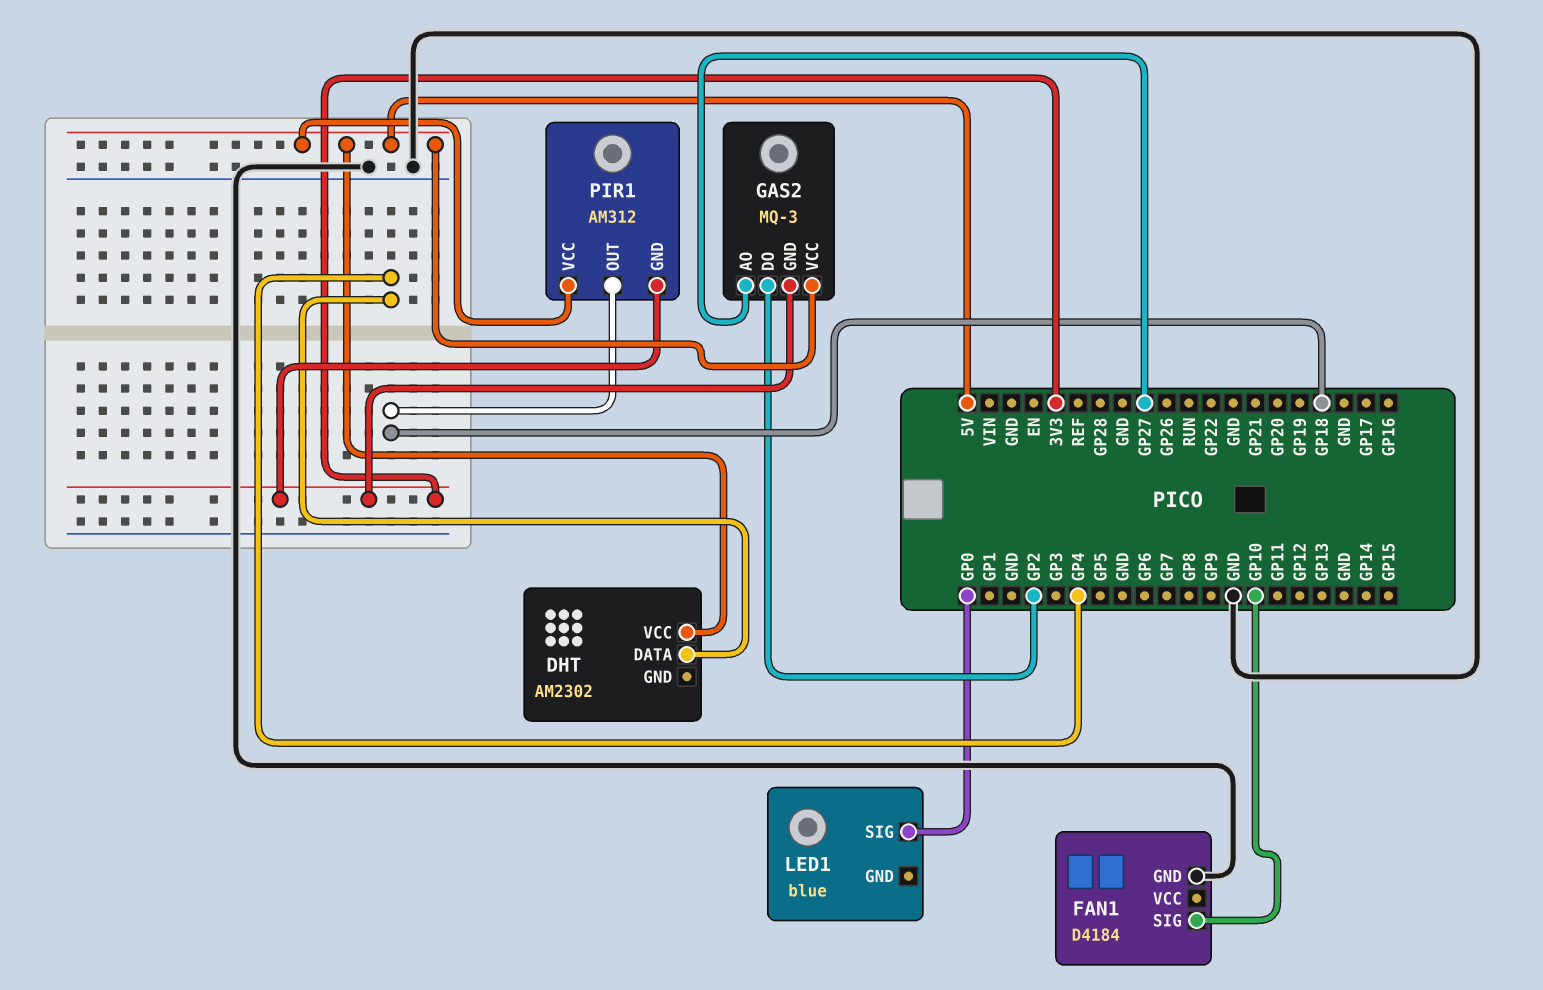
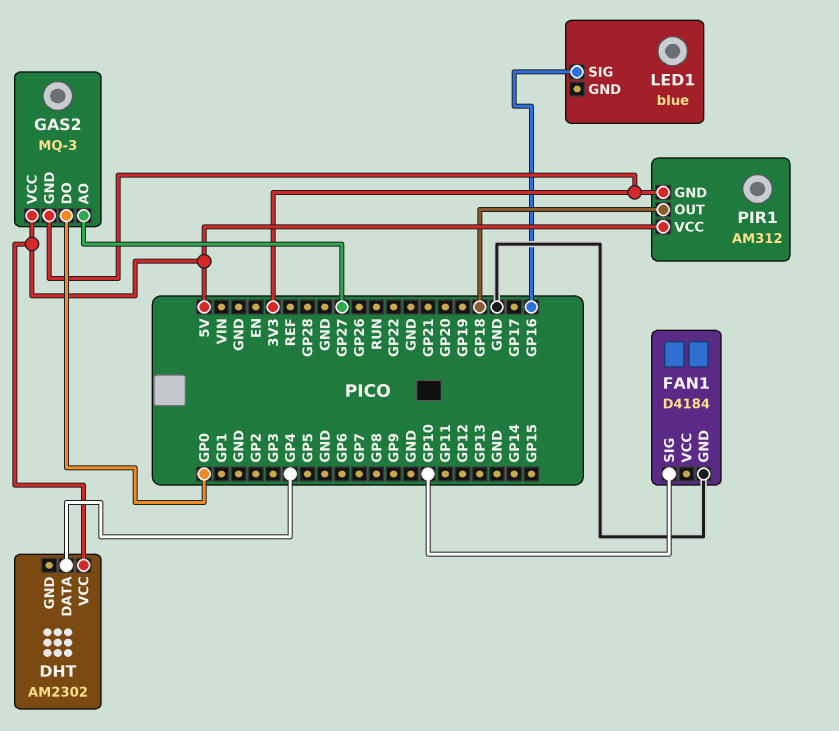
GAS2 pin DO: GP2 -> GP0
LED1 pin SIG: GP0 -> GP16

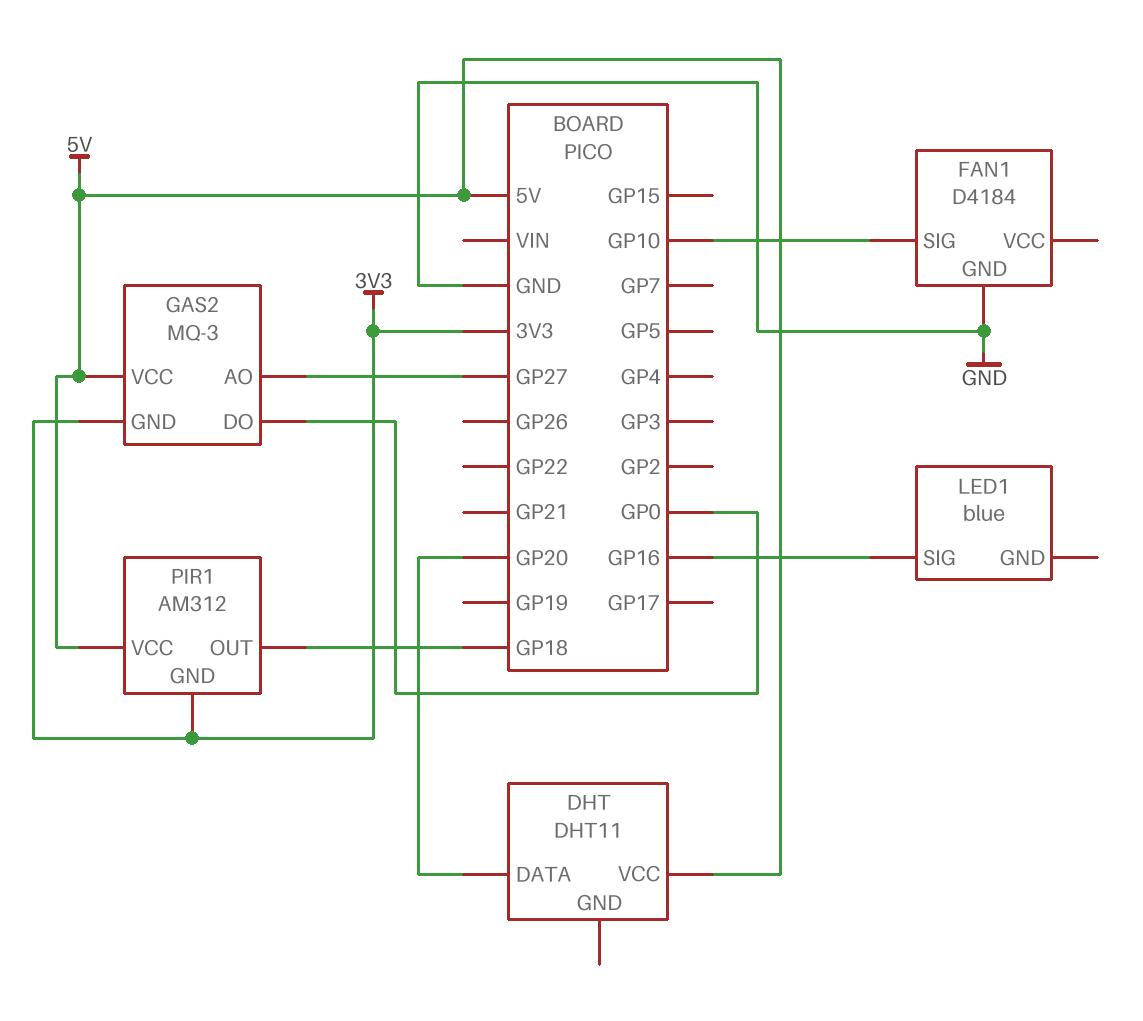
DHT: AM2302 -> DHT11
DHT pin DATA: GP4 -> GP20

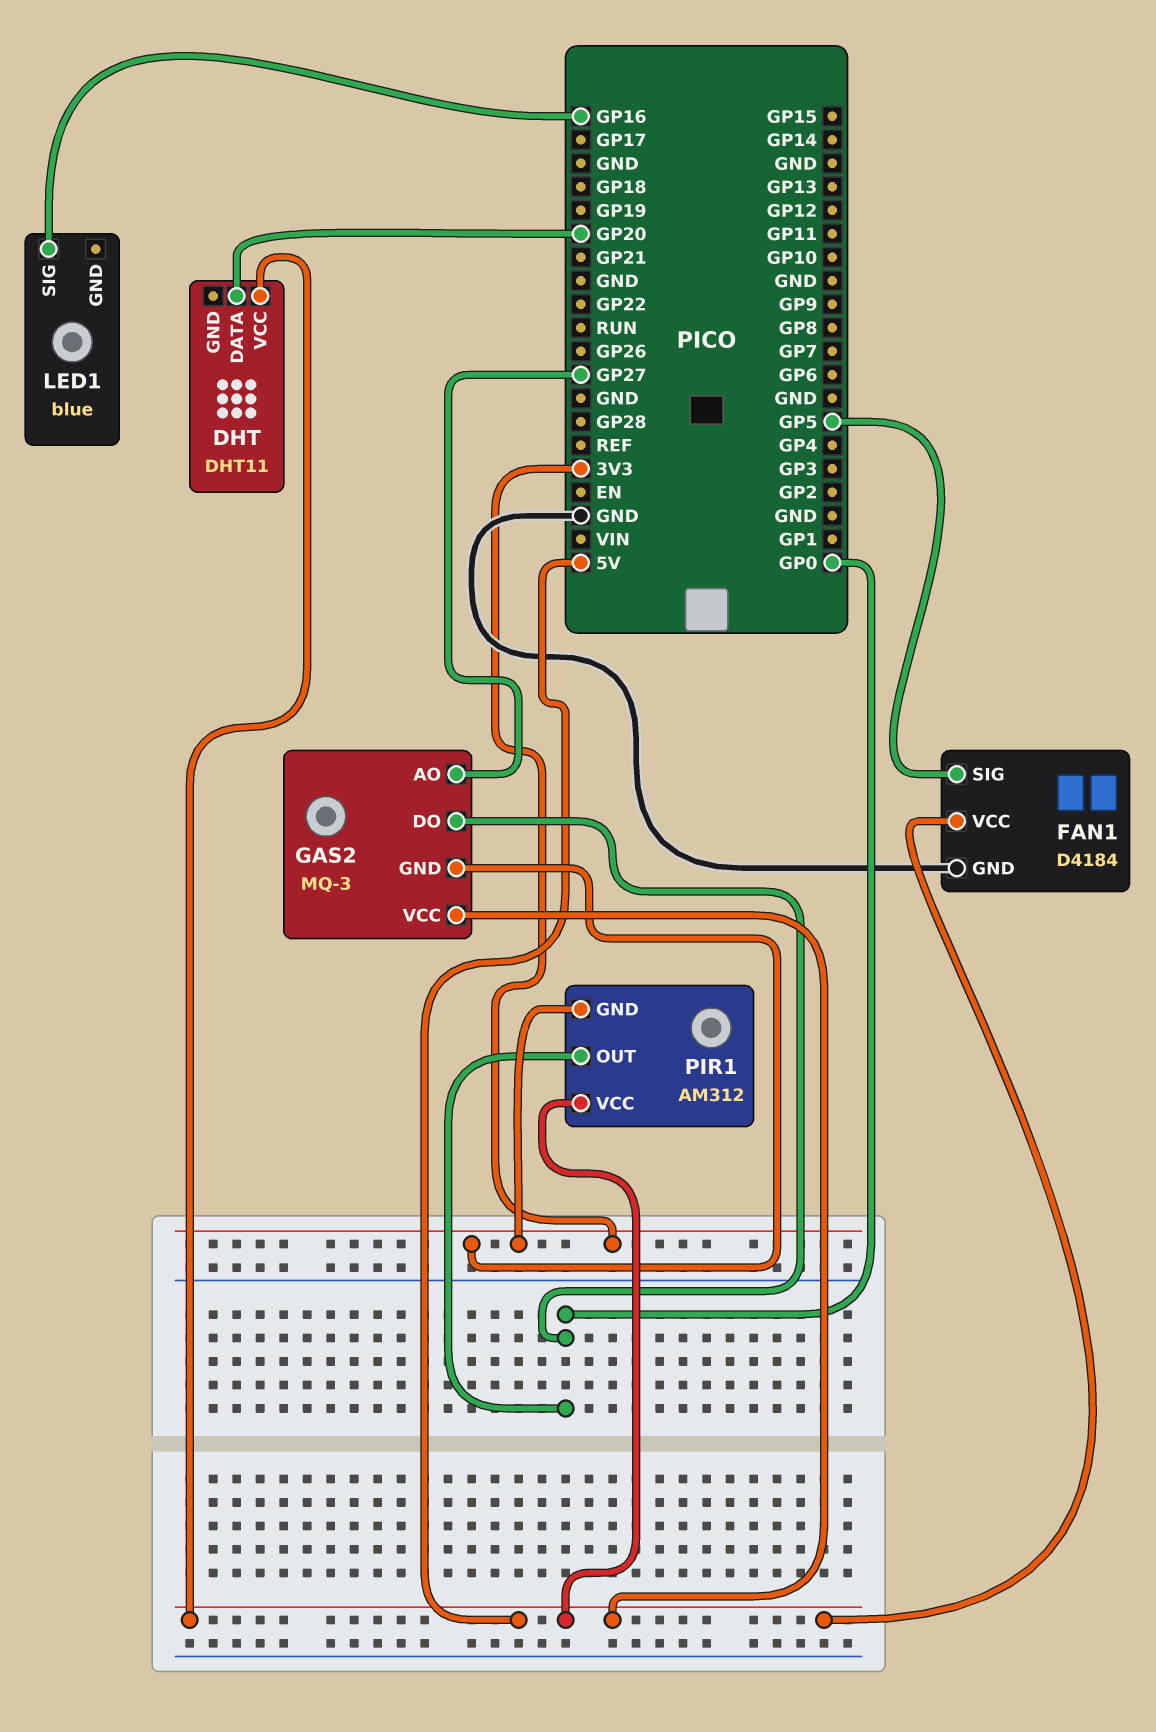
FAN1 pin SIG: GP10 -> GP5
FAN1 pin VCC: none -> 5V
PIR1 pin OUT: GP18 -> GP0

